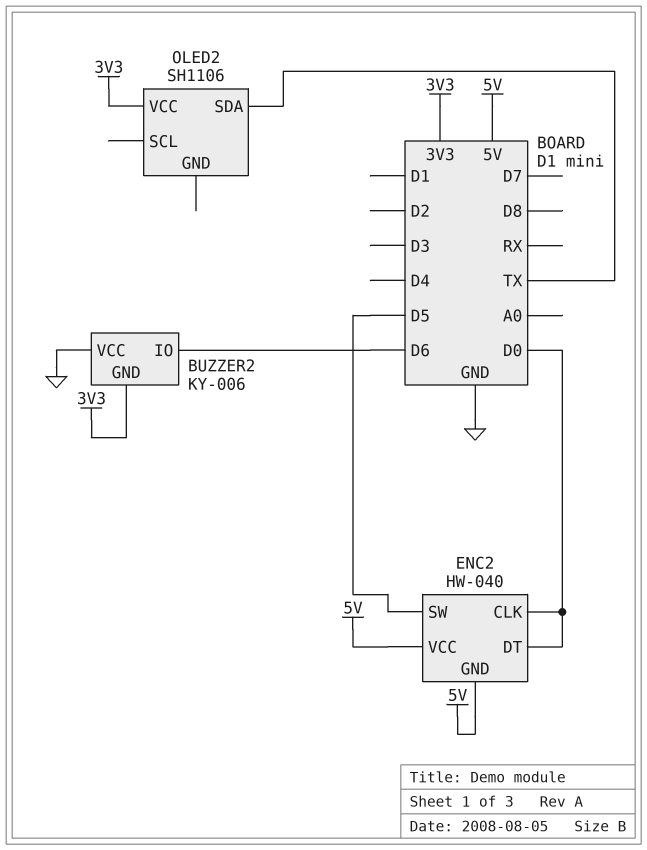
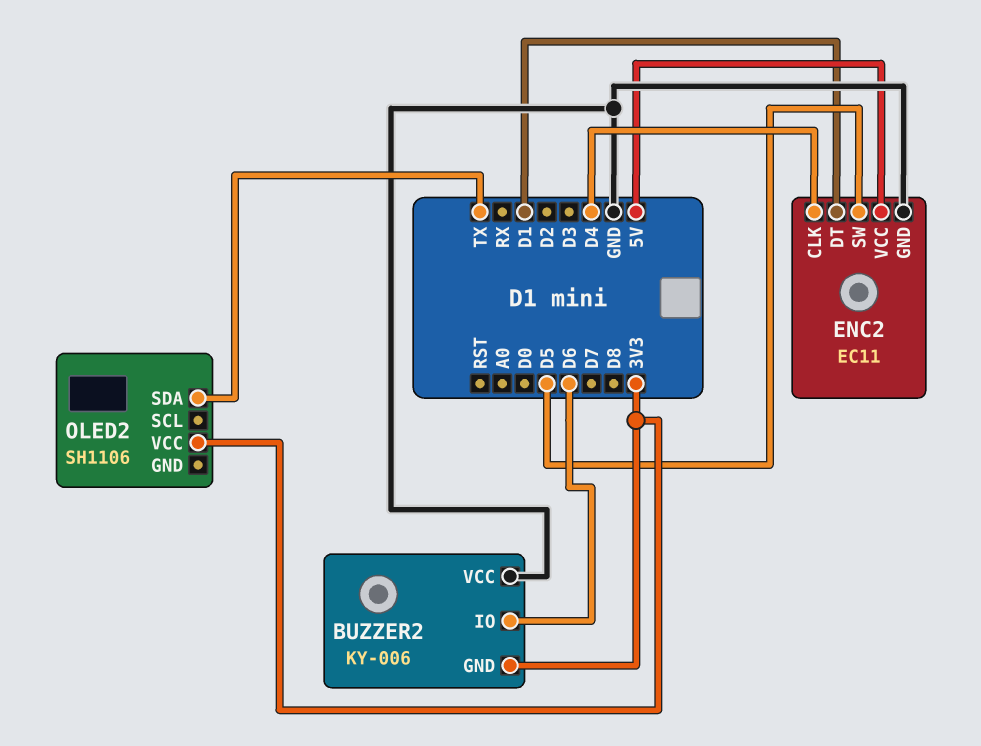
ENC2: HW-040 -> EC11
ENC2 pin CLK: D0 -> D4
ENC2 pin DT: D0 -> D1
ENC2 pin GND: 5V -> GND

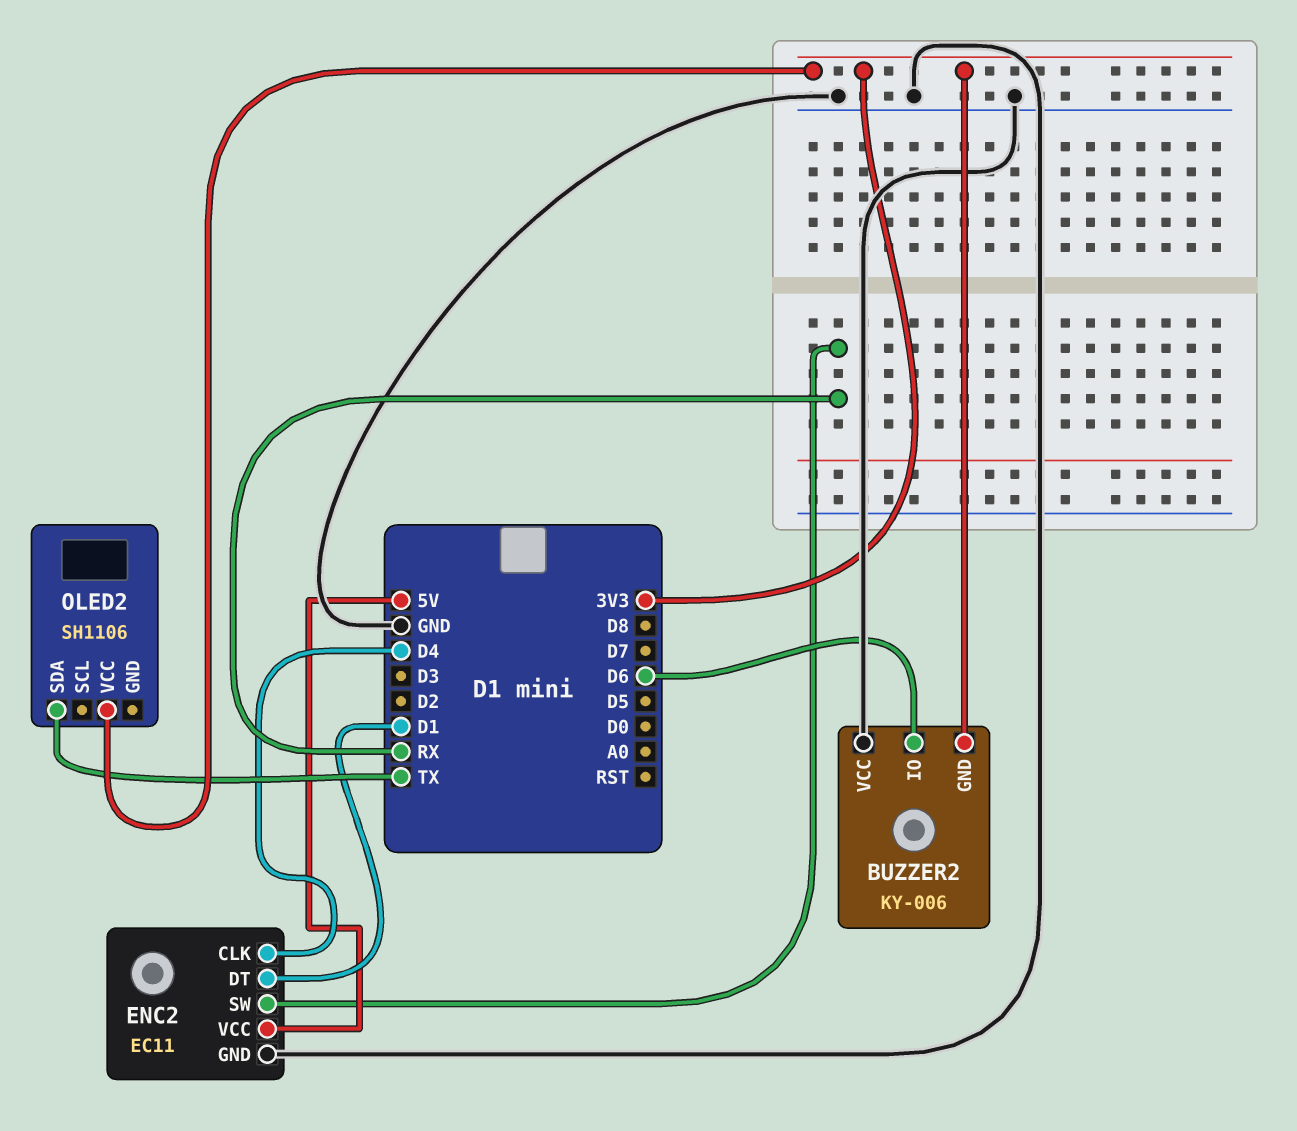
ENC2 pin SW: D5 -> RX

